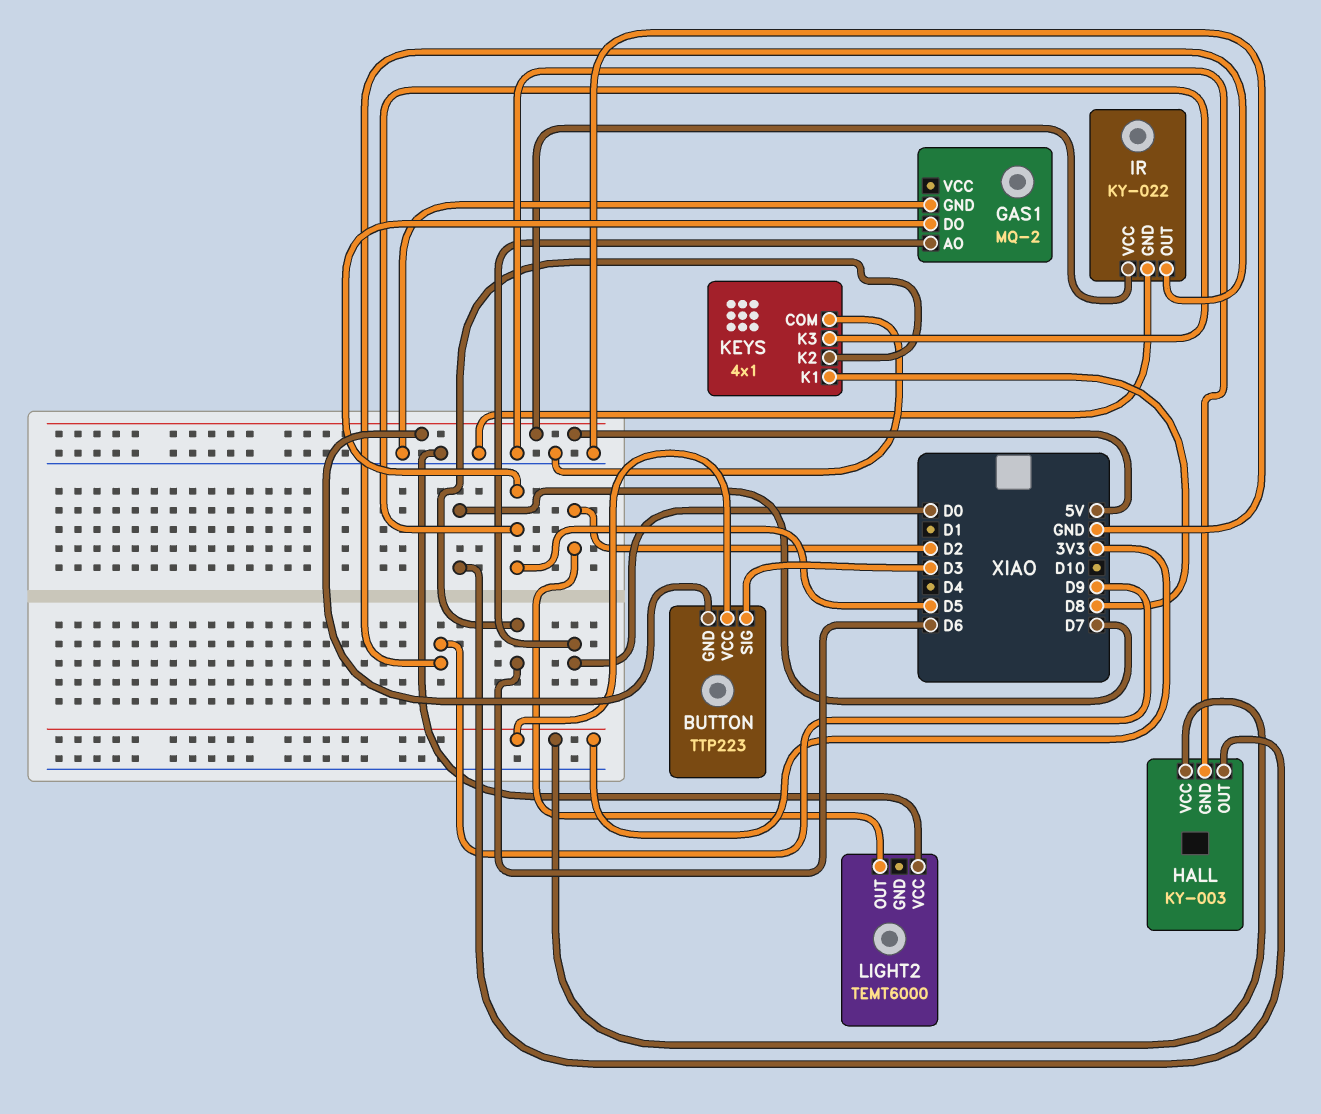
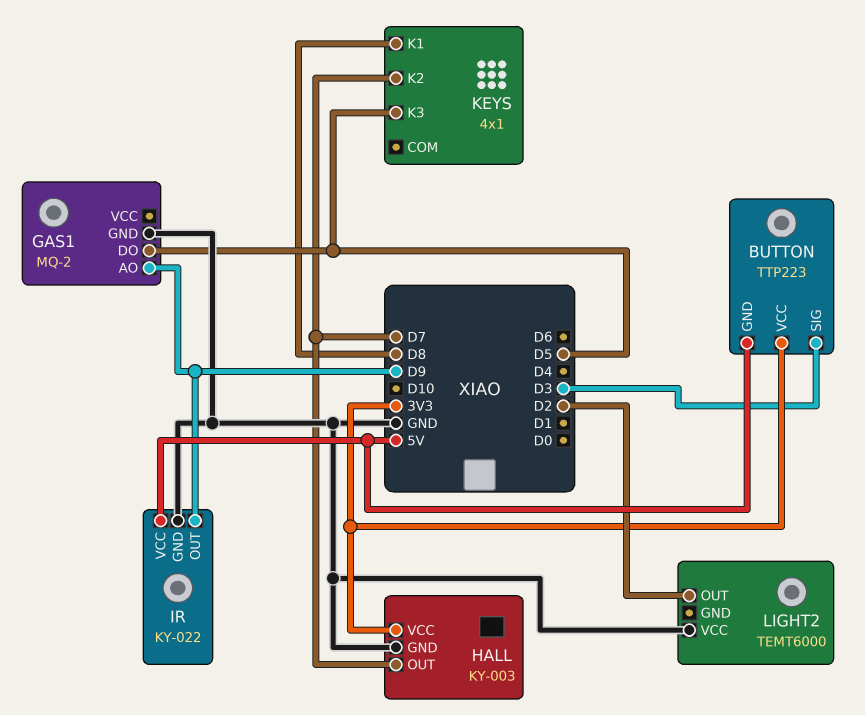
GAS1 pin AO: D0 -> D9
KEYS pin COM: GND -> none
KEYS pin K2: D6 -> D7

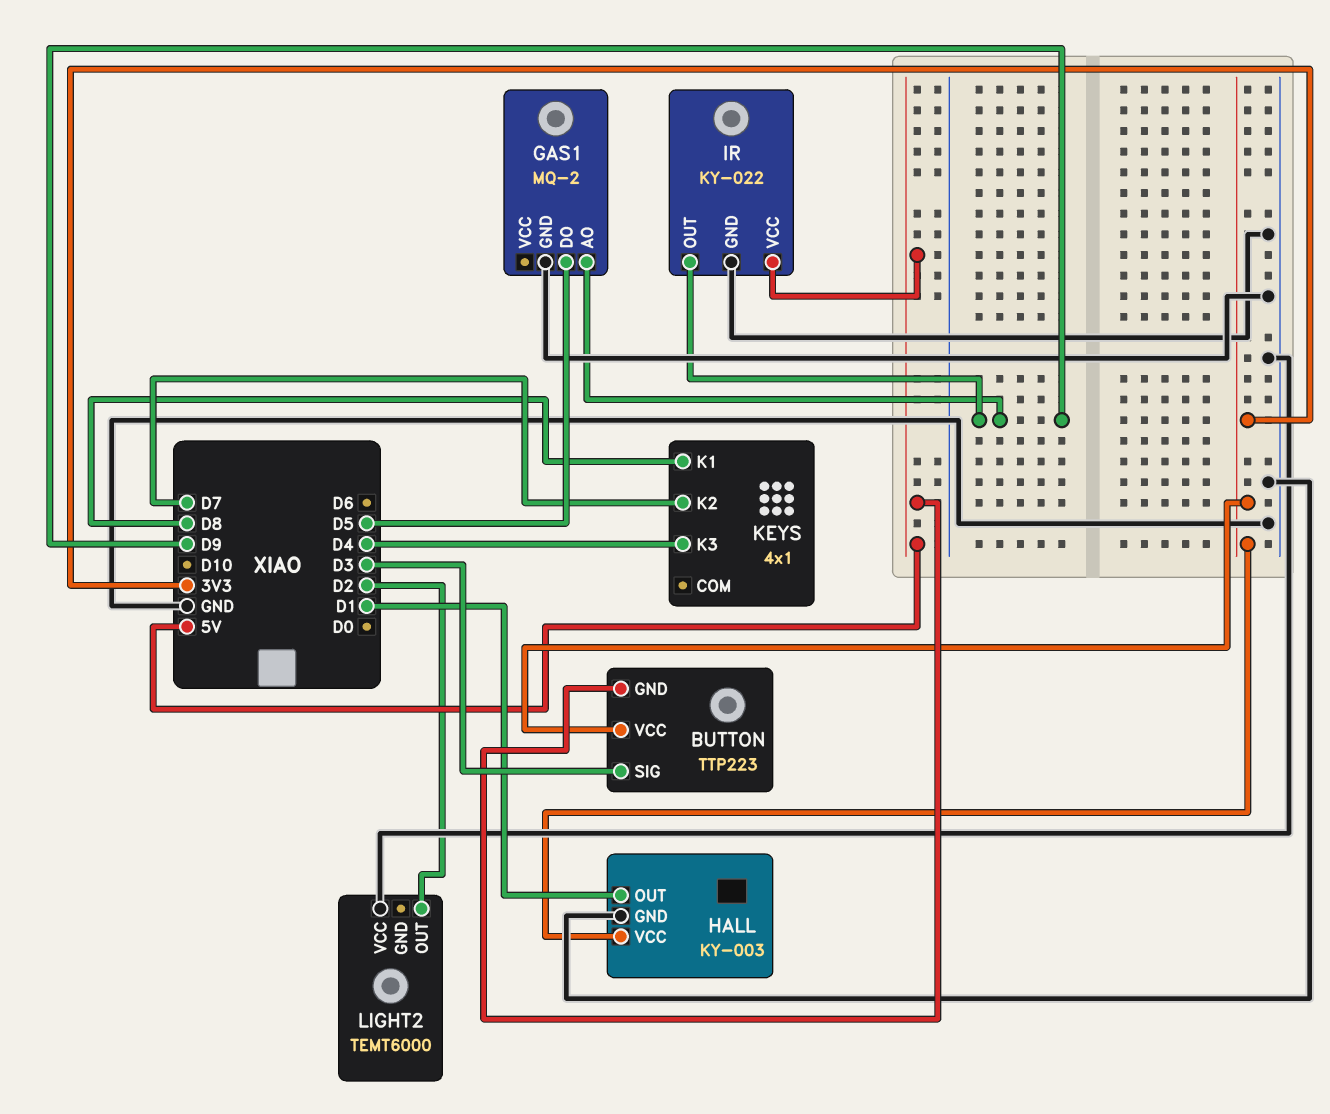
HALL pin OUT: D7 -> D1
KEYS pin K3: D5 -> D4

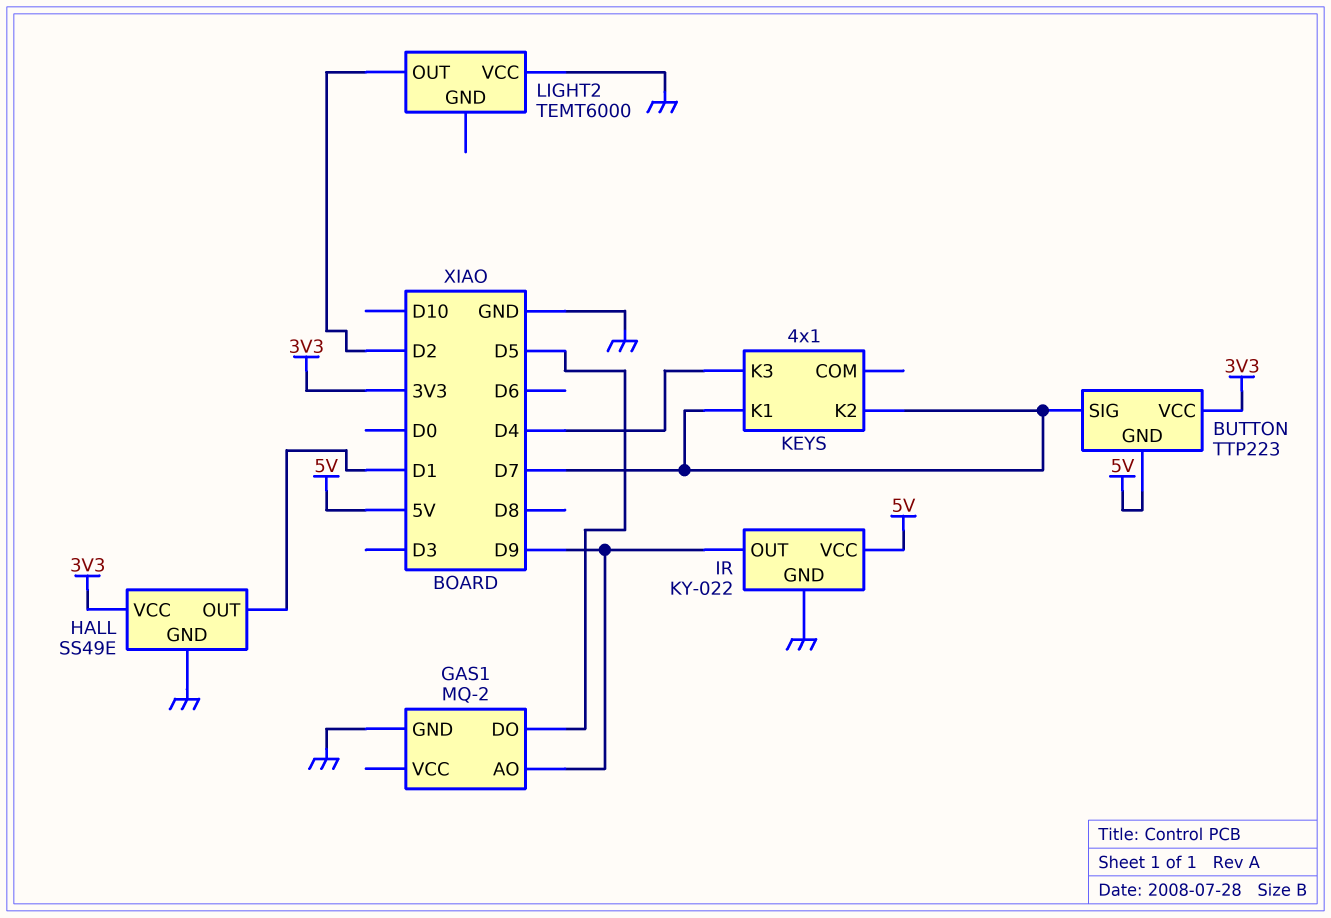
BUTTON pin SIG: D3 -> D7
HALL: KY-003 -> SS49E
KEYS pin K1: D8 -> D7

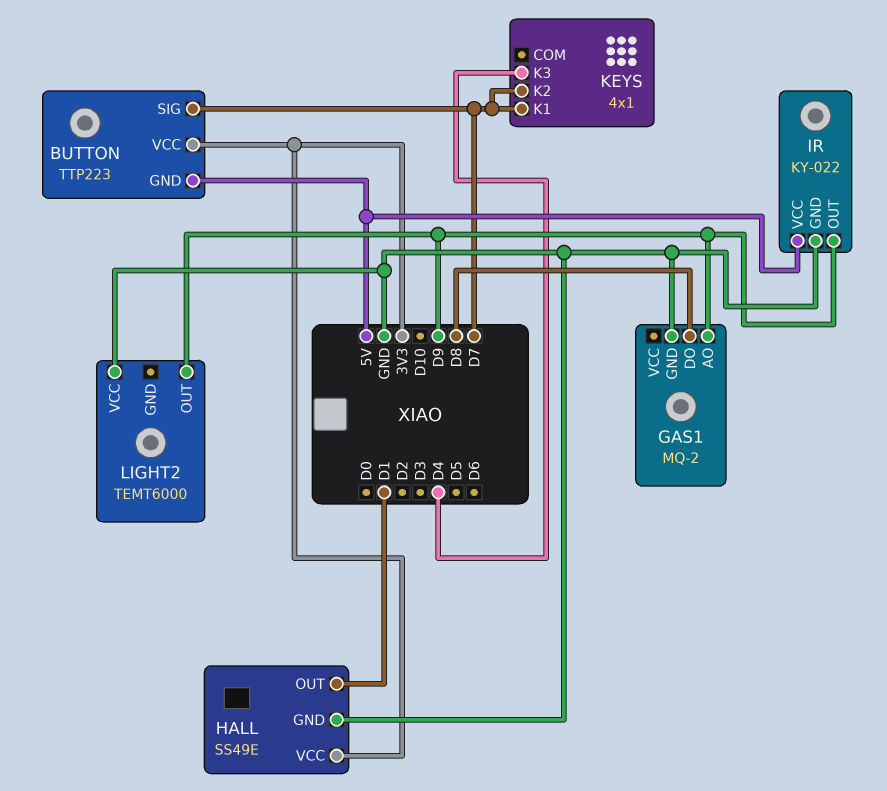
GAS1 pin DO: D5 -> D8
LIGHT2 pin OUT: D2 -> D9

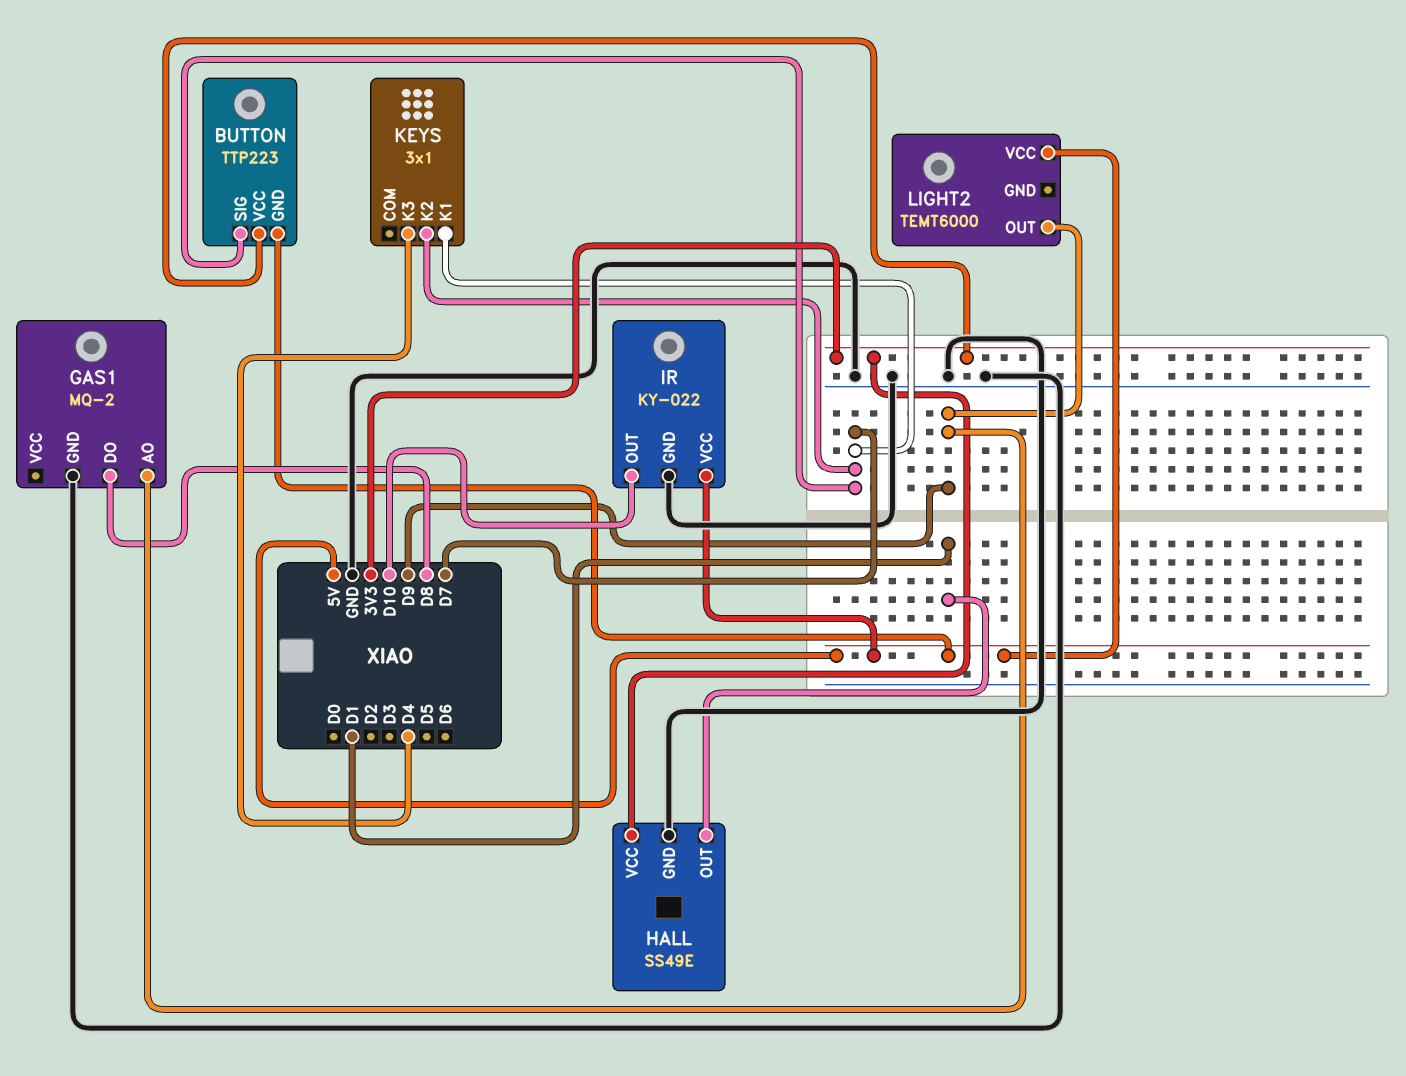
IR pin OUT: D9 -> D10
KEYS: 4x1 -> 3x1
LIGHT2 pin VCC: GND -> 5V

